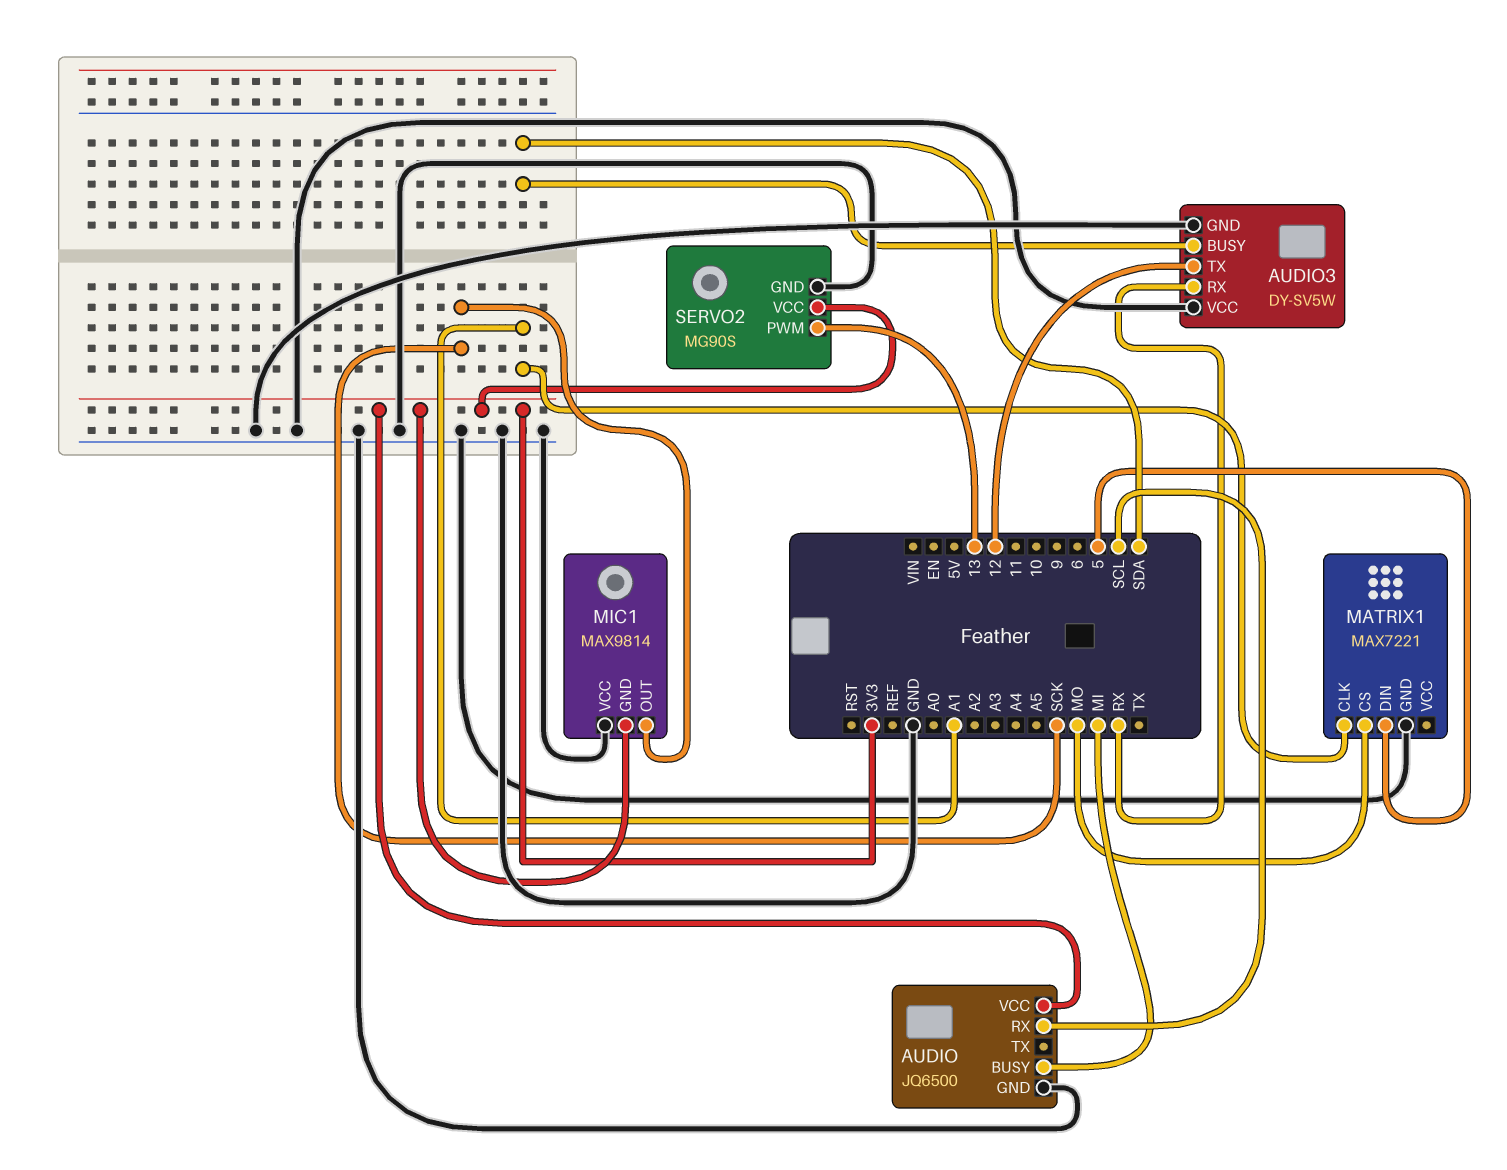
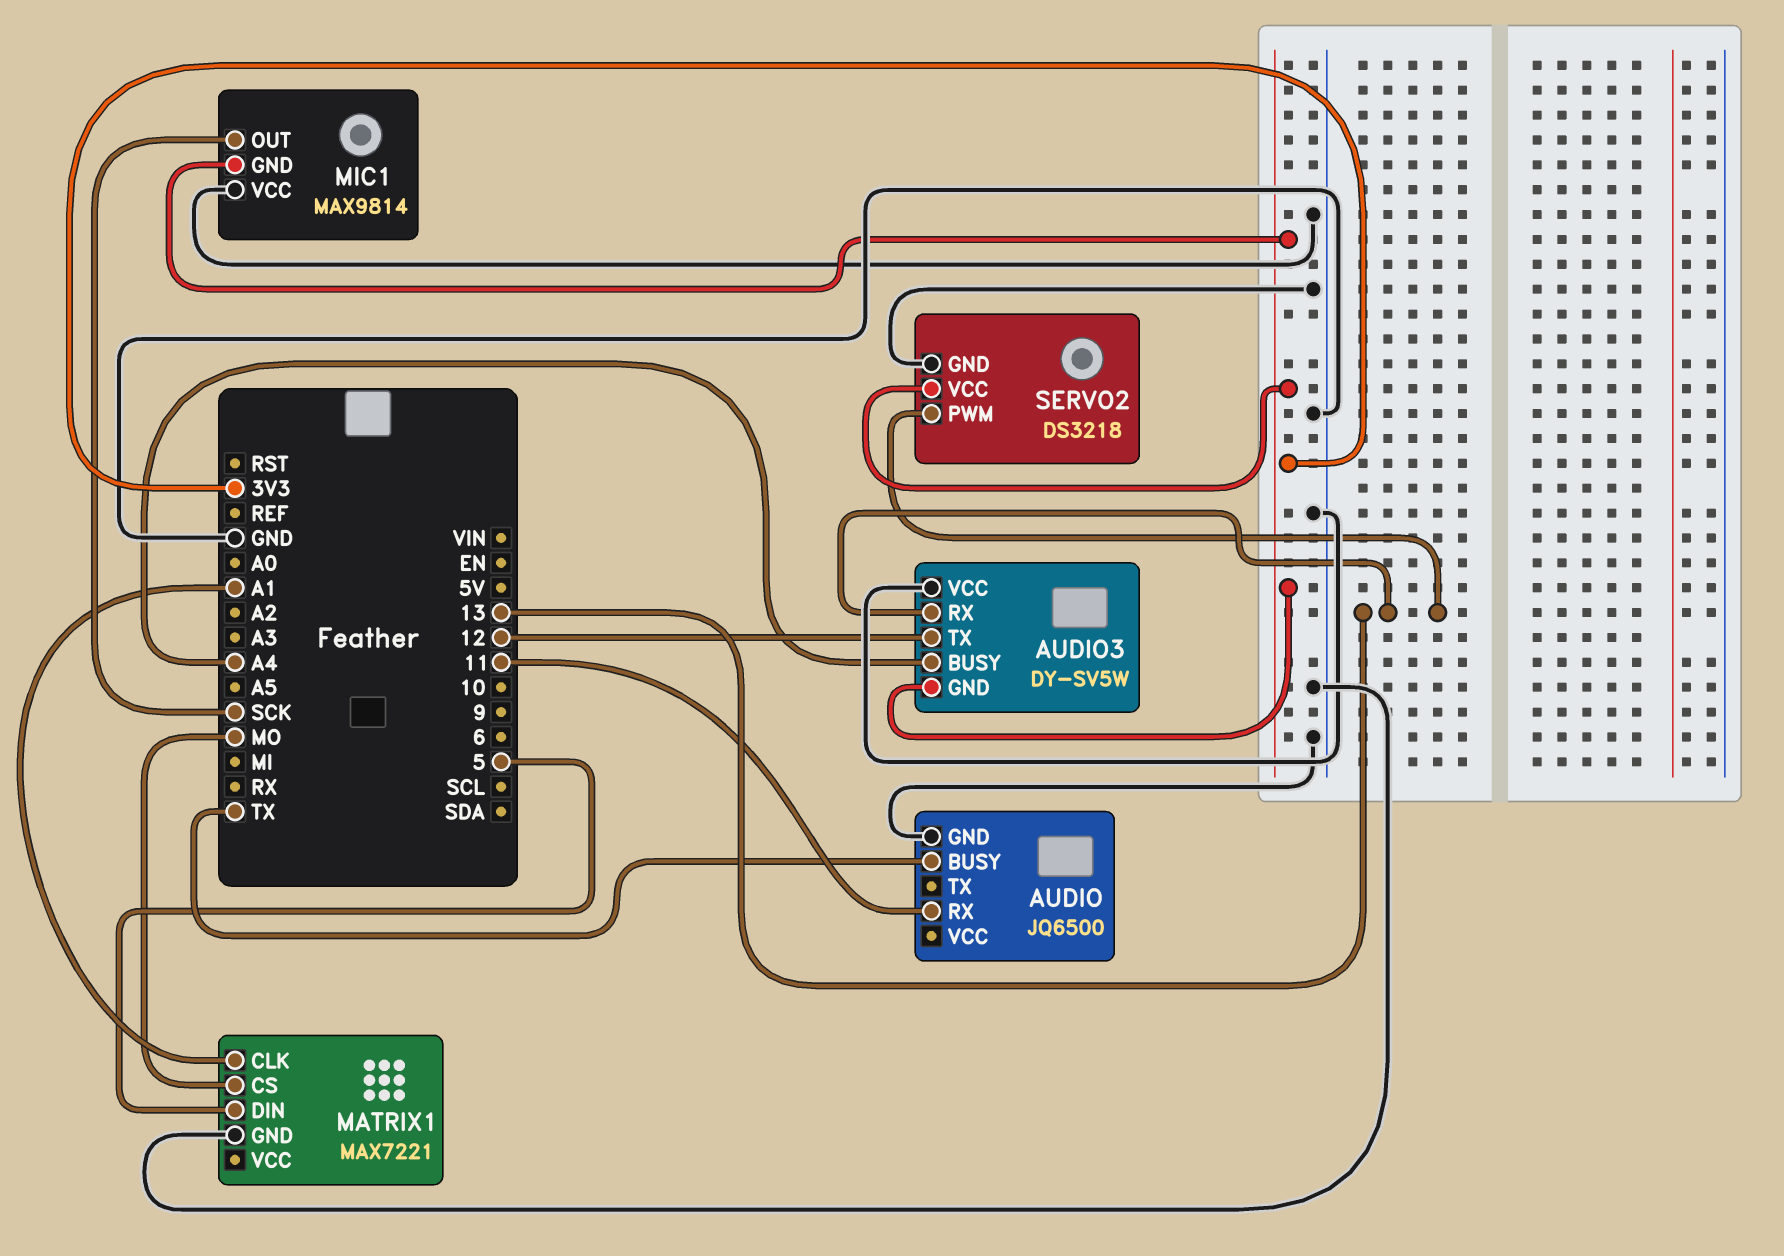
AUDIO pin BUSY: MI -> TX
AUDIO pin RX: SCL -> 11
AUDIO pin VCC: 3V3 -> none
AUDIO3 pin BUSY: SDA -> A4
AUDIO3 pin GND: GND -> 3V3
AUDIO3 pin RX: RX -> 13
SERVO2: MG90S -> DS3218

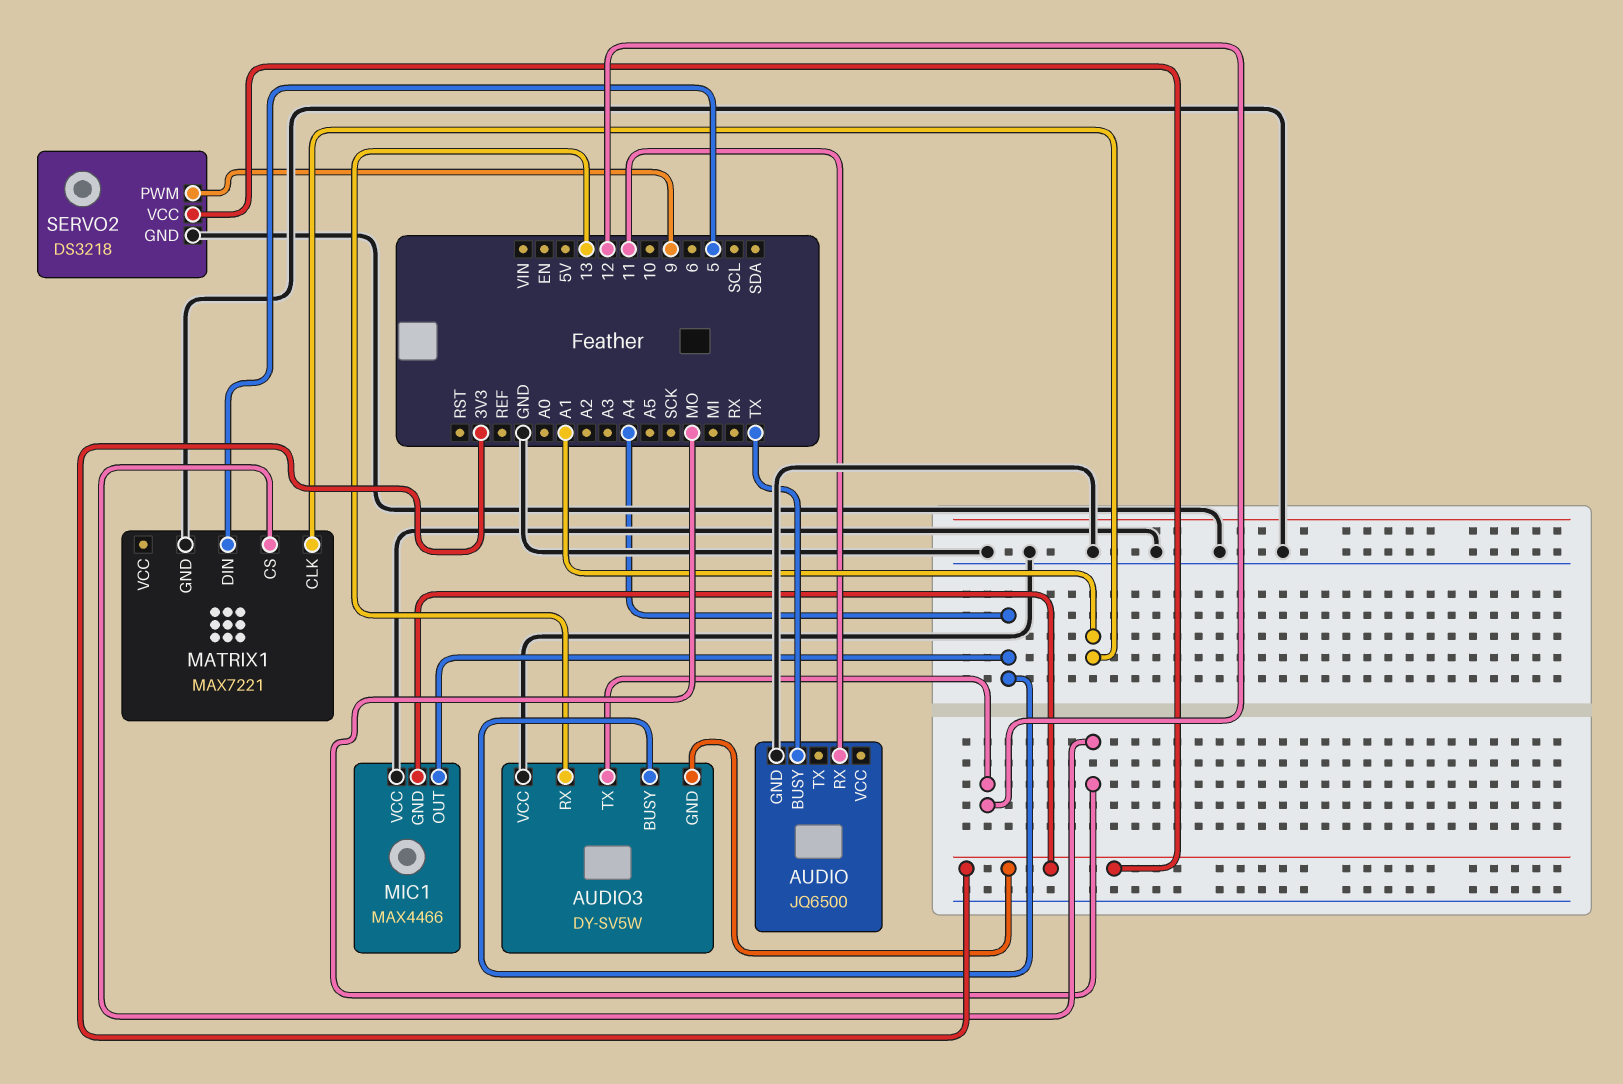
MIC1: MAX9814 -> MAX4466
MIC1 pin OUT: SCK -> A4
SERVO2 pin PWM: 13 -> 9

